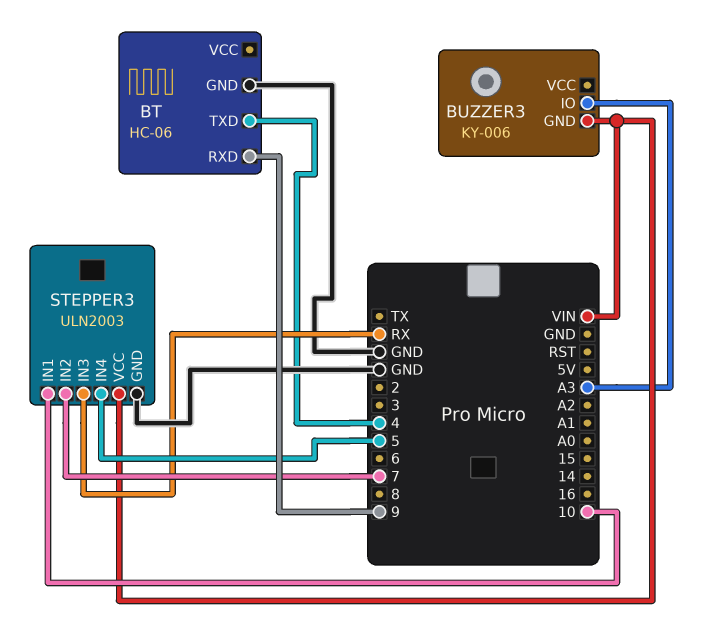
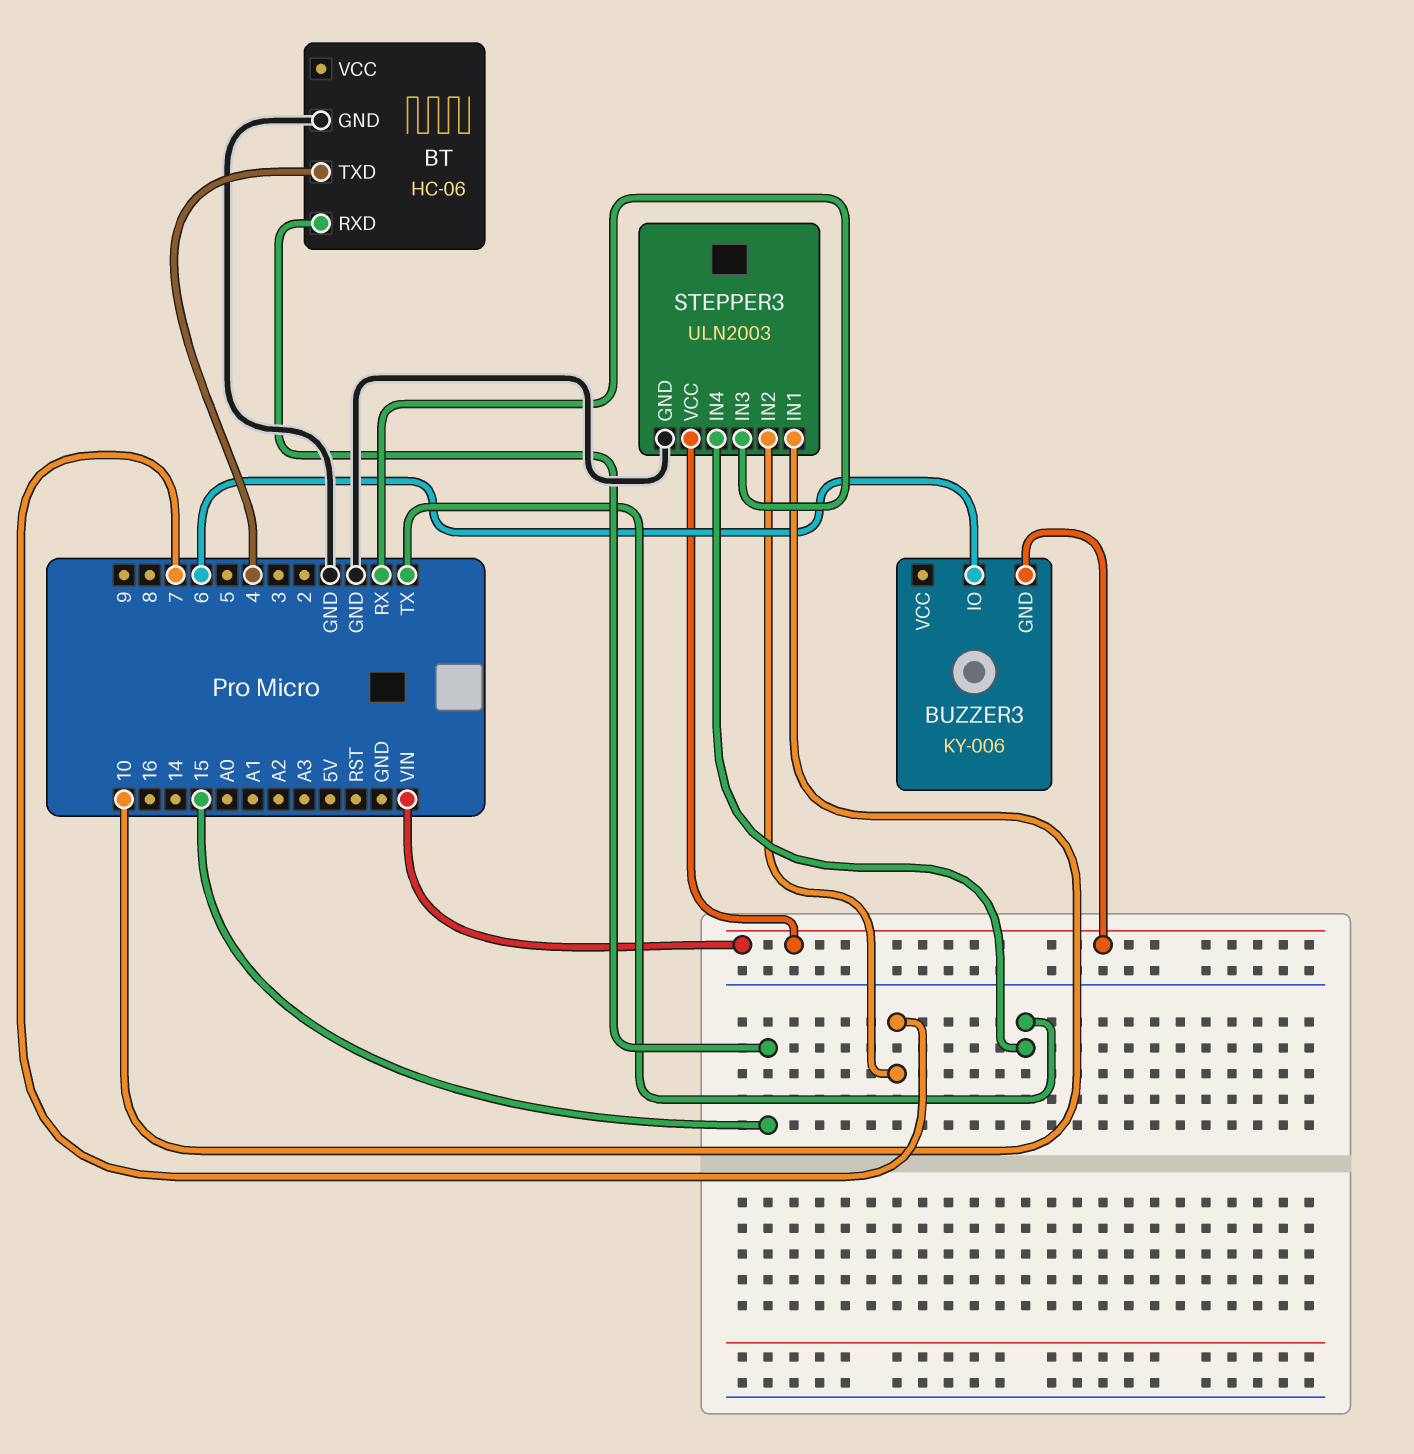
BT pin RXD: 9 -> 15
BUZZER3 pin IO: A3 -> 6
STEPPER3 pin IN4: 5 -> TX

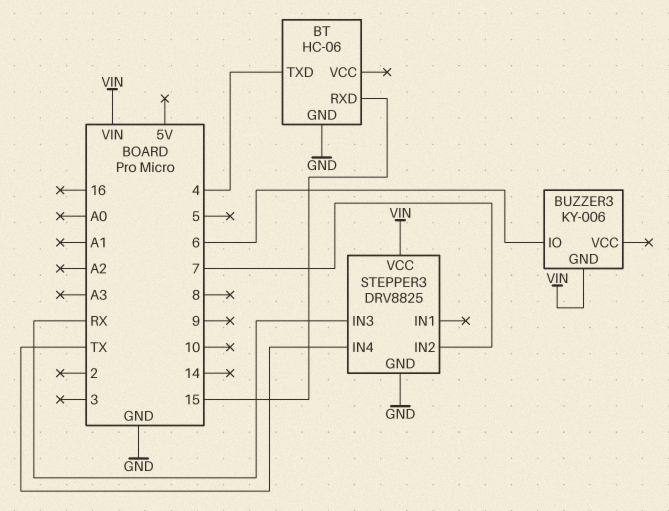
STEPPER3: ULN2003 -> DRV8825
STEPPER3 pin IN1: 10 -> none

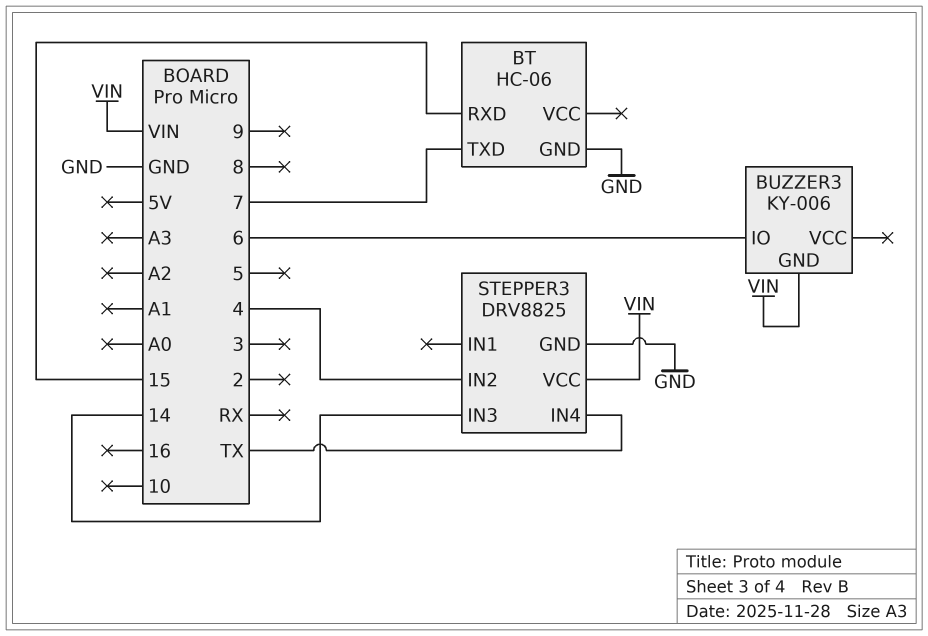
BT pin TXD: 4 -> 7
STEPPER3 pin IN2: 7 -> 4
STEPPER3 pin IN3: RX -> 14

